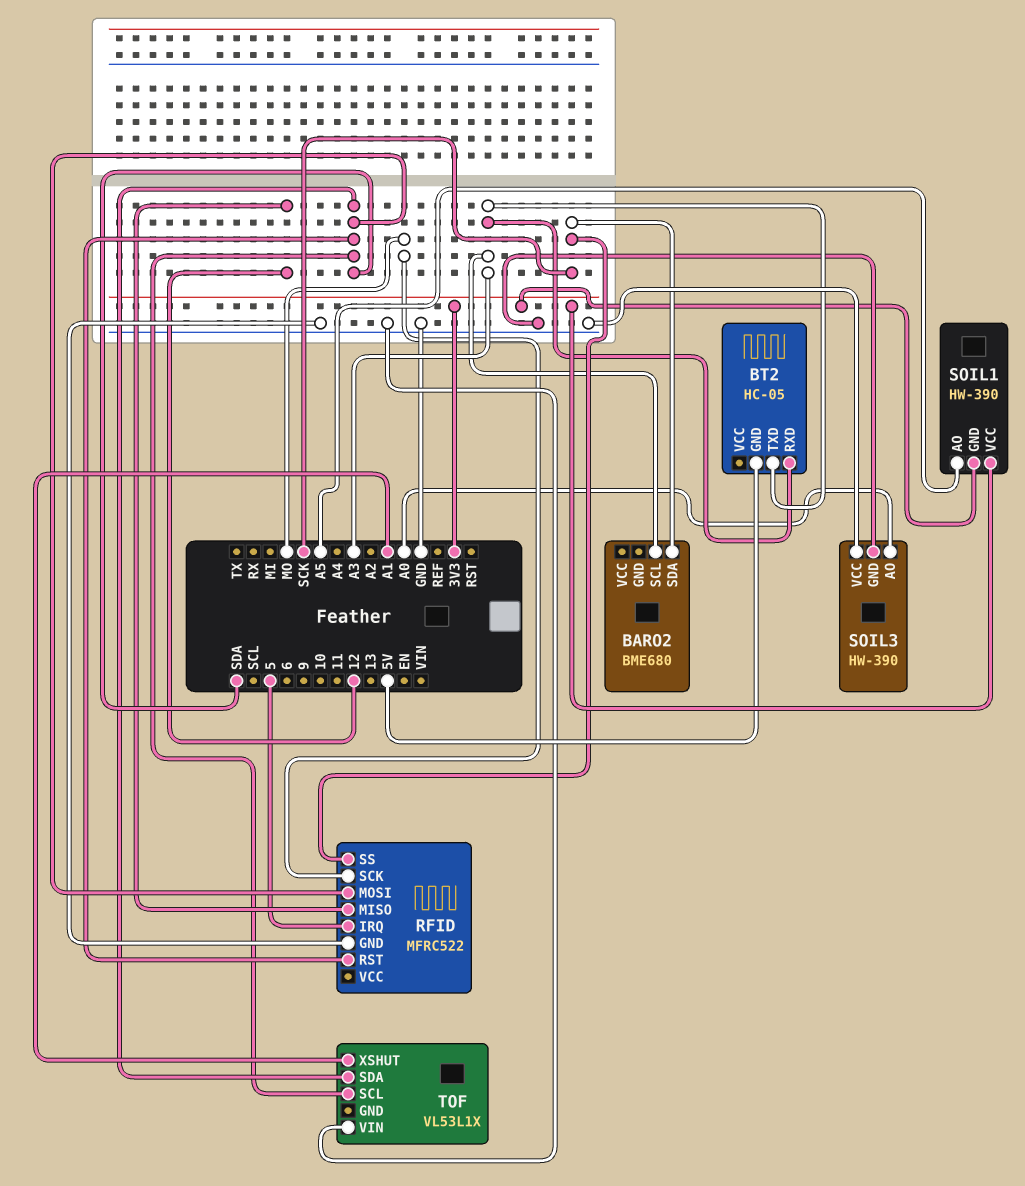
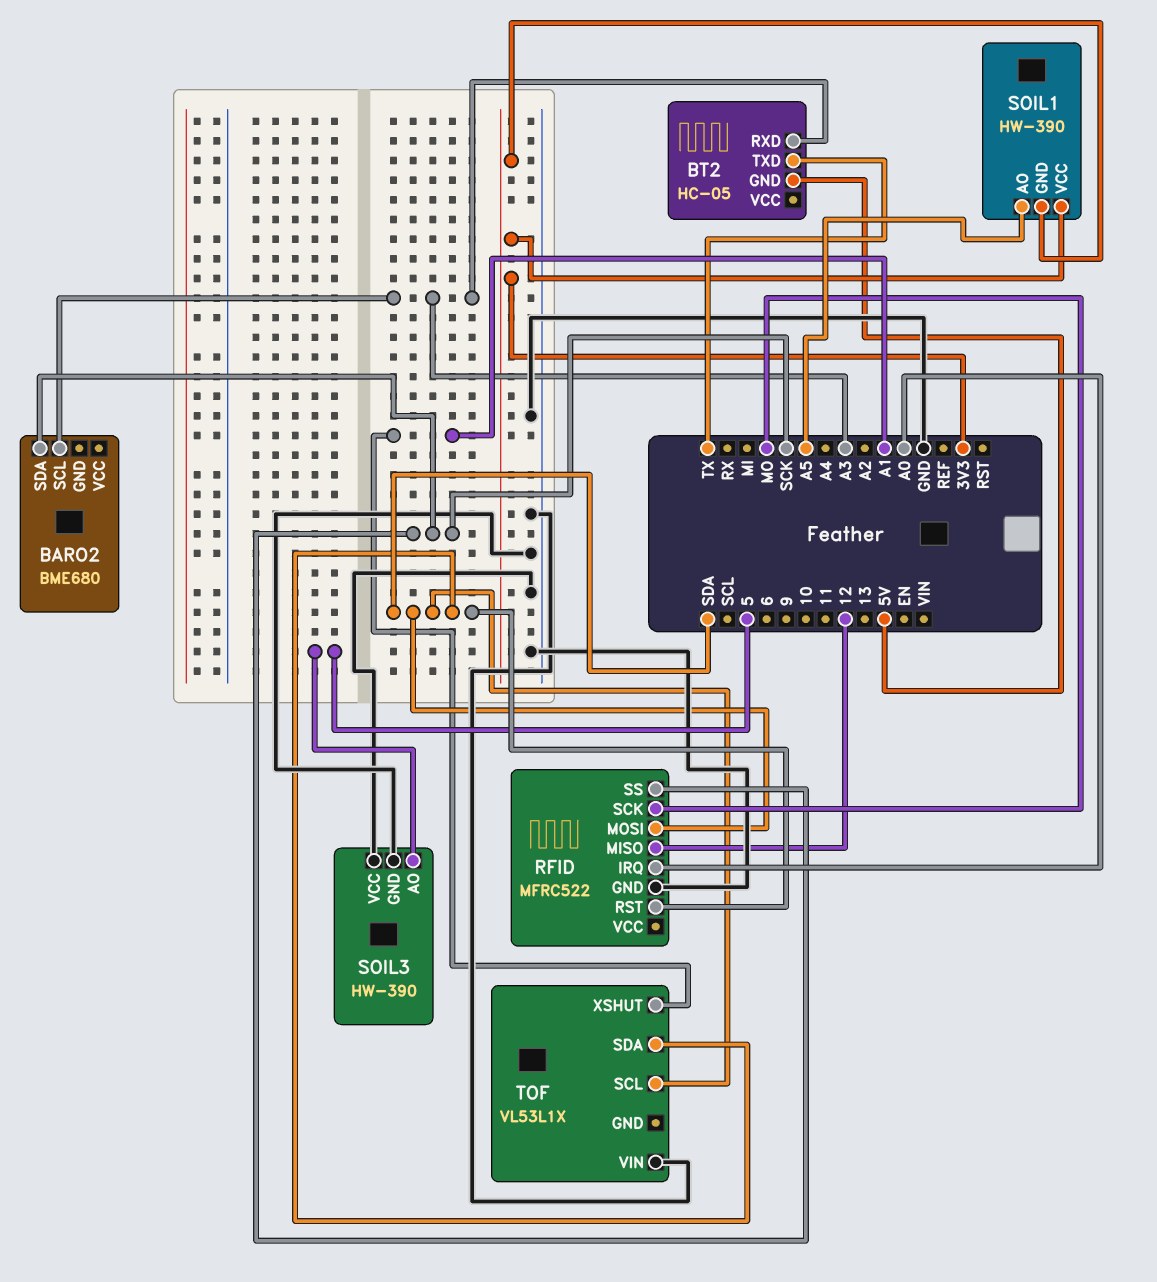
BT2 pin TXD: A3 -> TX
RFID pin IRQ: 5 -> A0
SOIL3 pin AO: A0 -> 5

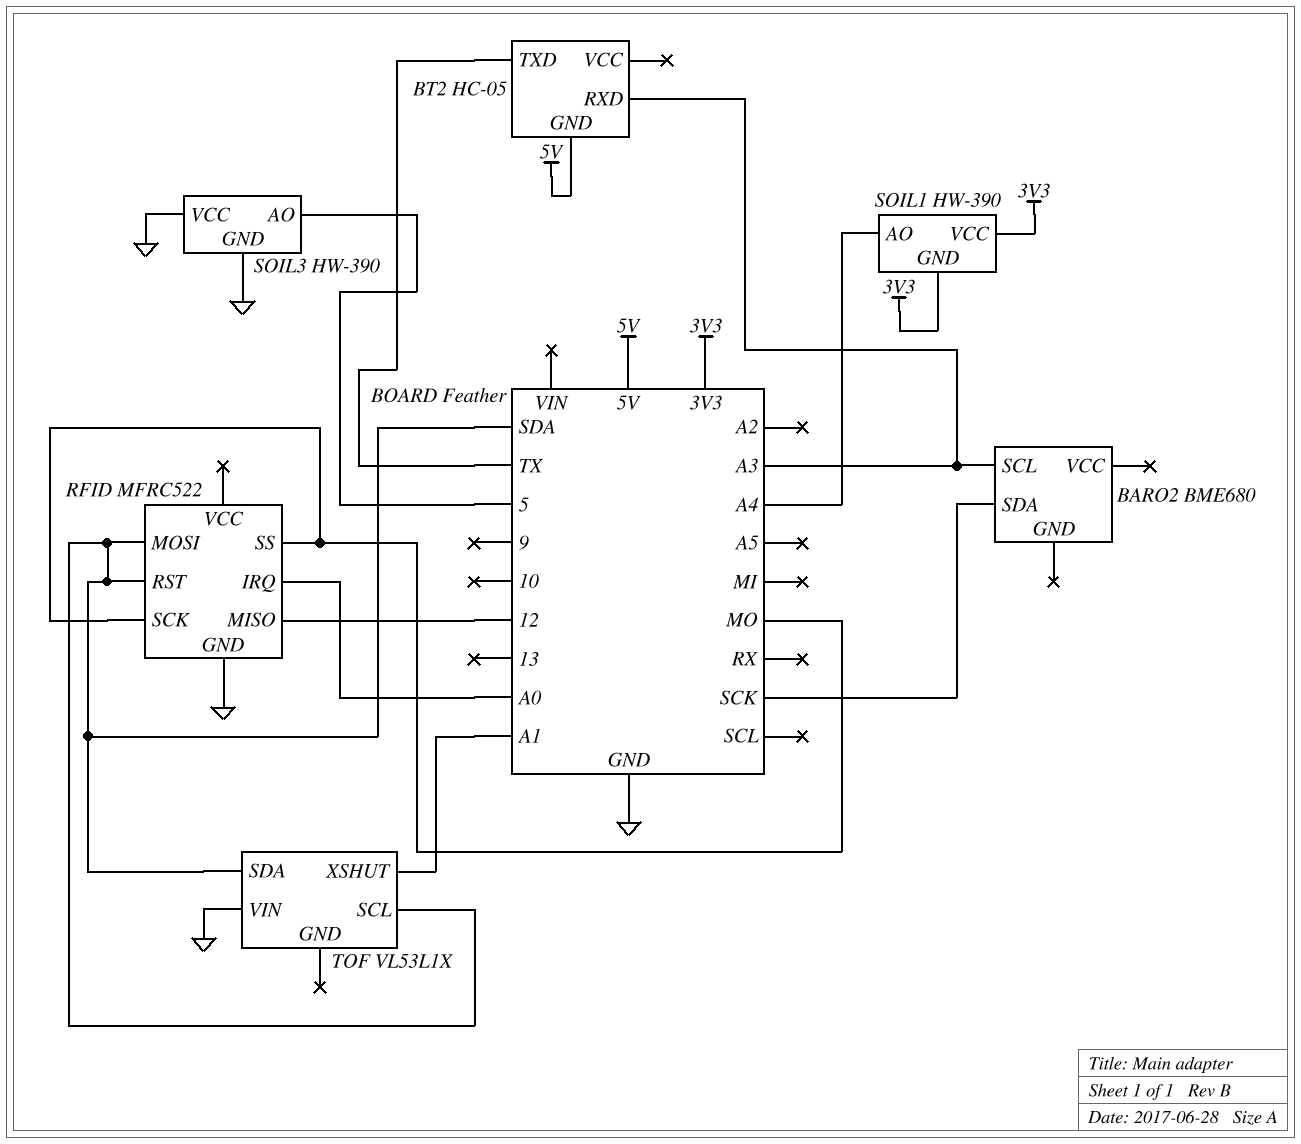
RFID pin SS: SCK -> MO
SOIL1 pin AO: A5 -> A4

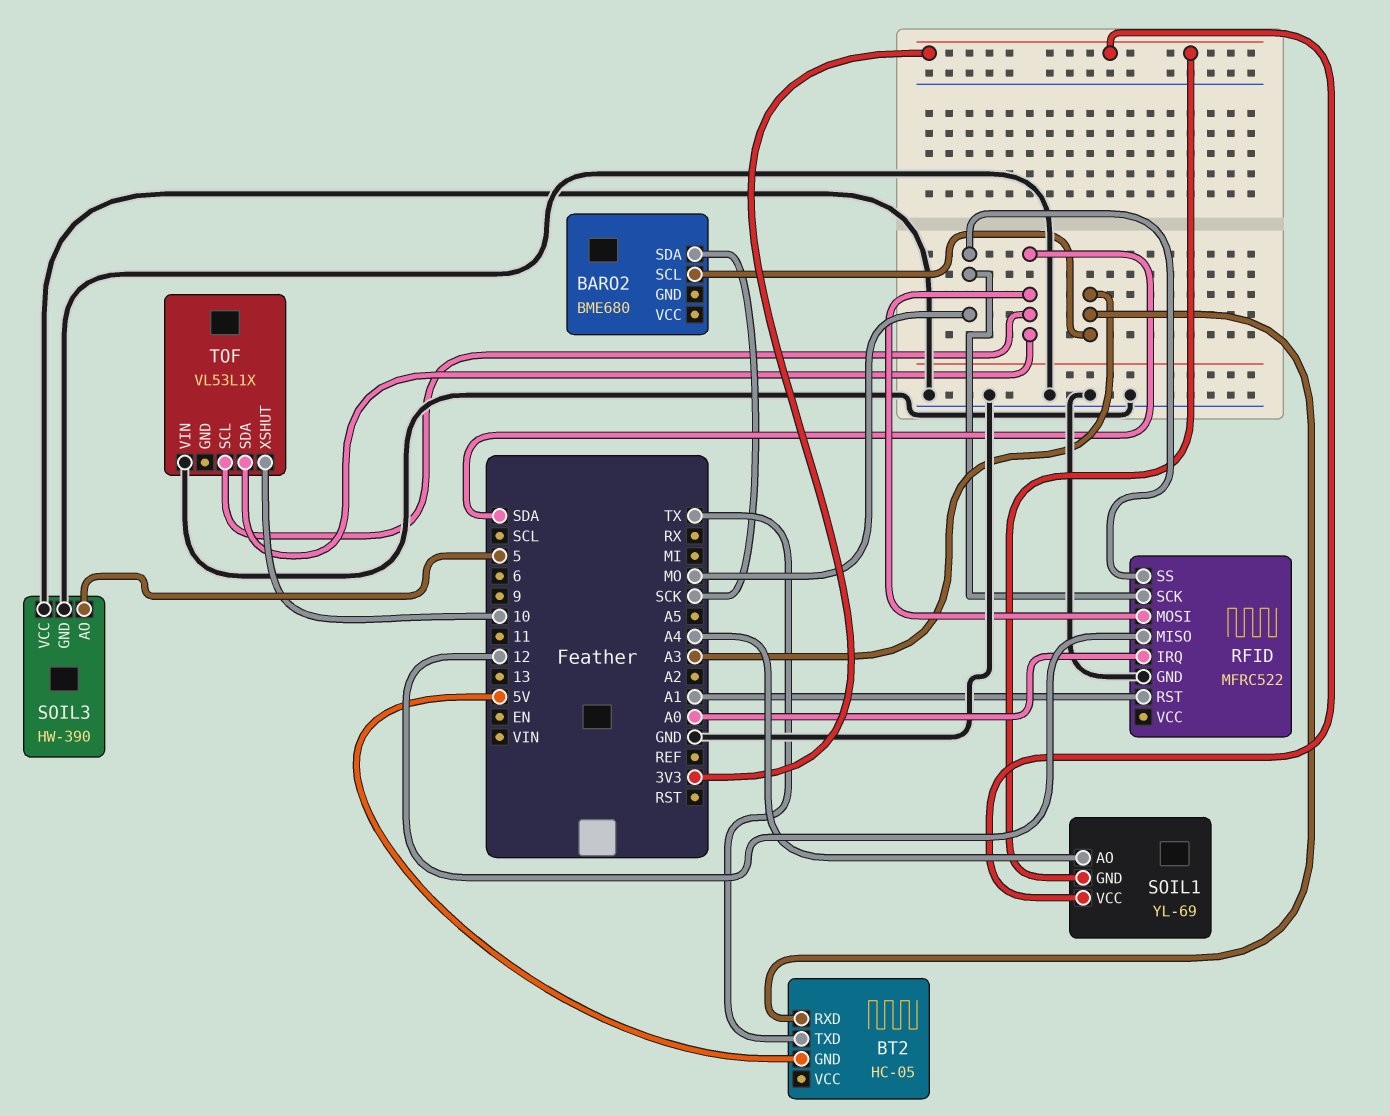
RFID pin RST: SDA -> A1
SOIL1: HW-390 -> YL-69
TOF pin XSHUT: A1 -> 10

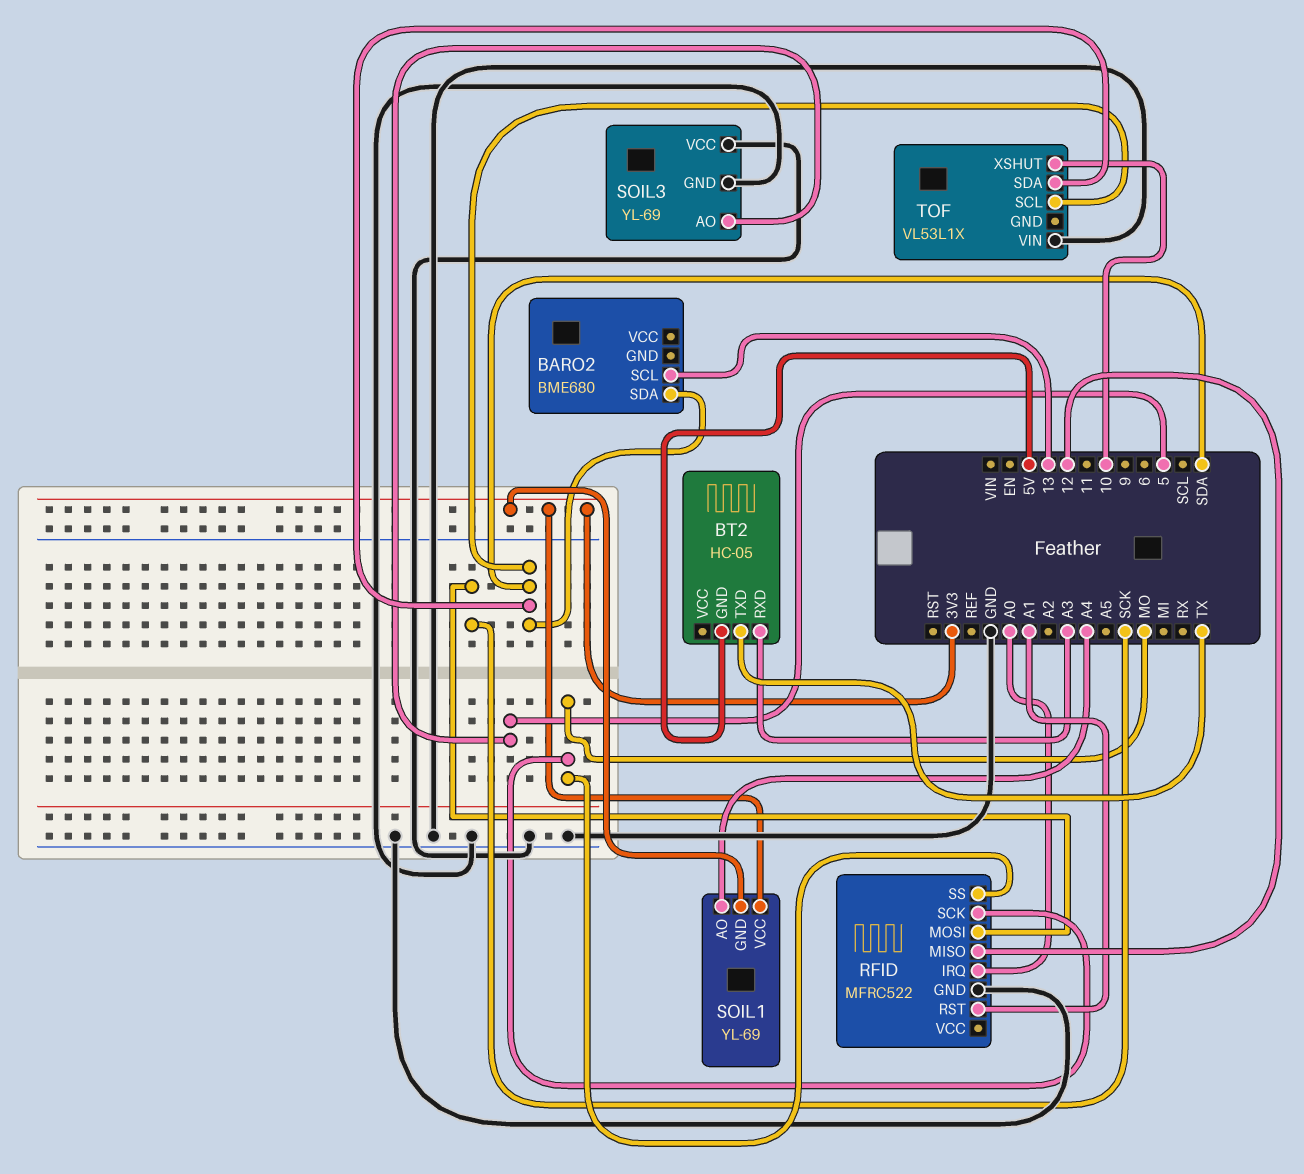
BARO2 pin SCL: A3 -> 13
BARO2 pin SDA: SCK -> SDA
RFID pin MOSI: SDA -> SCK
SOIL3: HW-390 -> YL-69

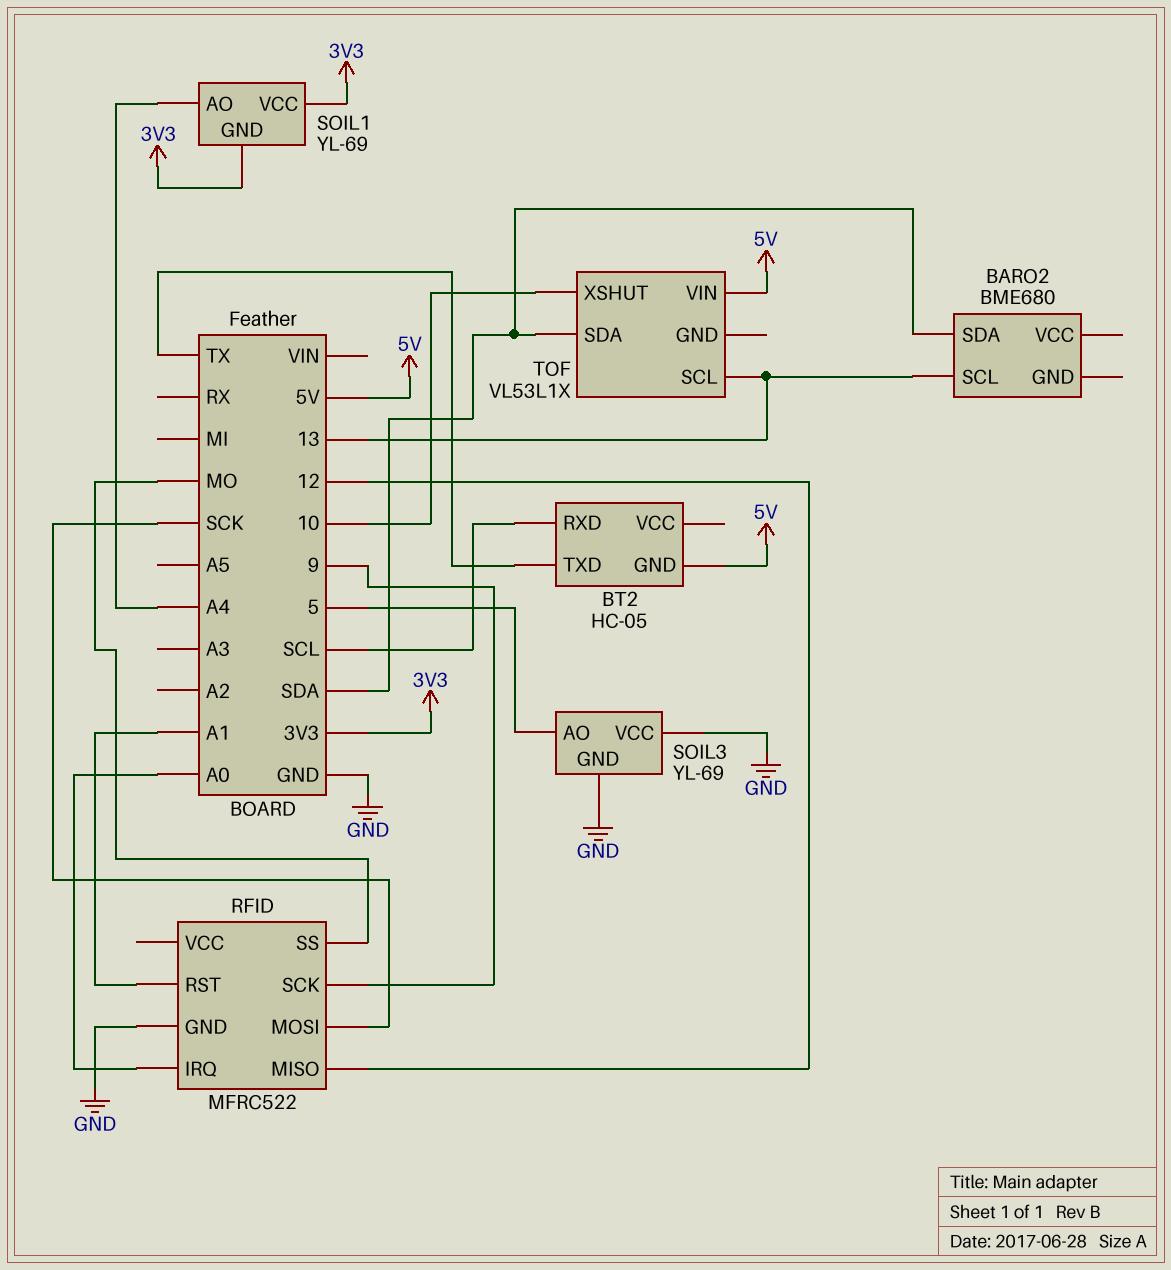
BT2 pin RXD: A3 -> SCL
RFID pin SCK: MO -> 9
TOF pin SCL: SDA -> 13
TOF pin VIN: GND -> 5V

